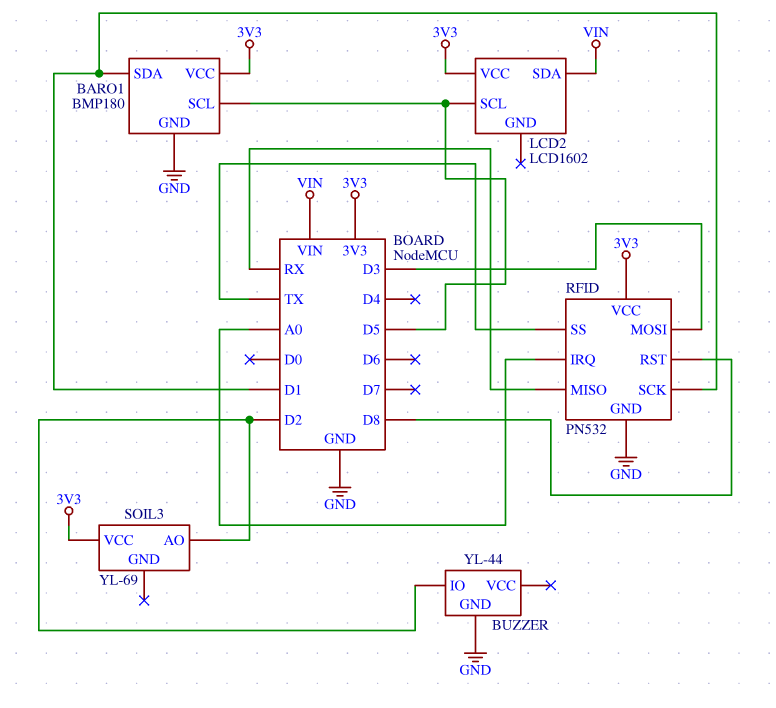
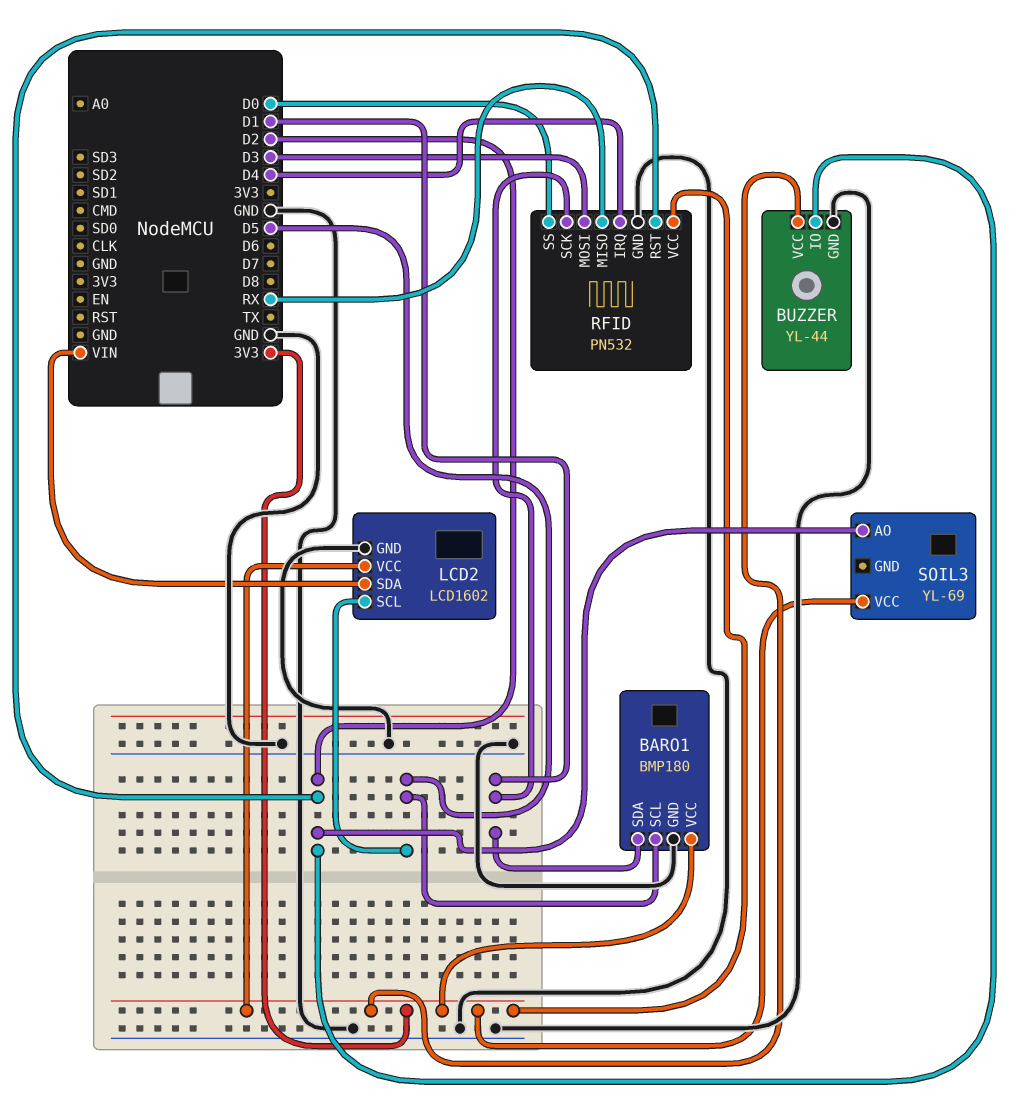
BUZZER pin VCC: none -> 3V3
LCD2 pin GND: none -> GND
RFID pin IRQ: A0 -> D4
RFID pin RST: D8 -> D2
RFID pin SS: TX -> D0

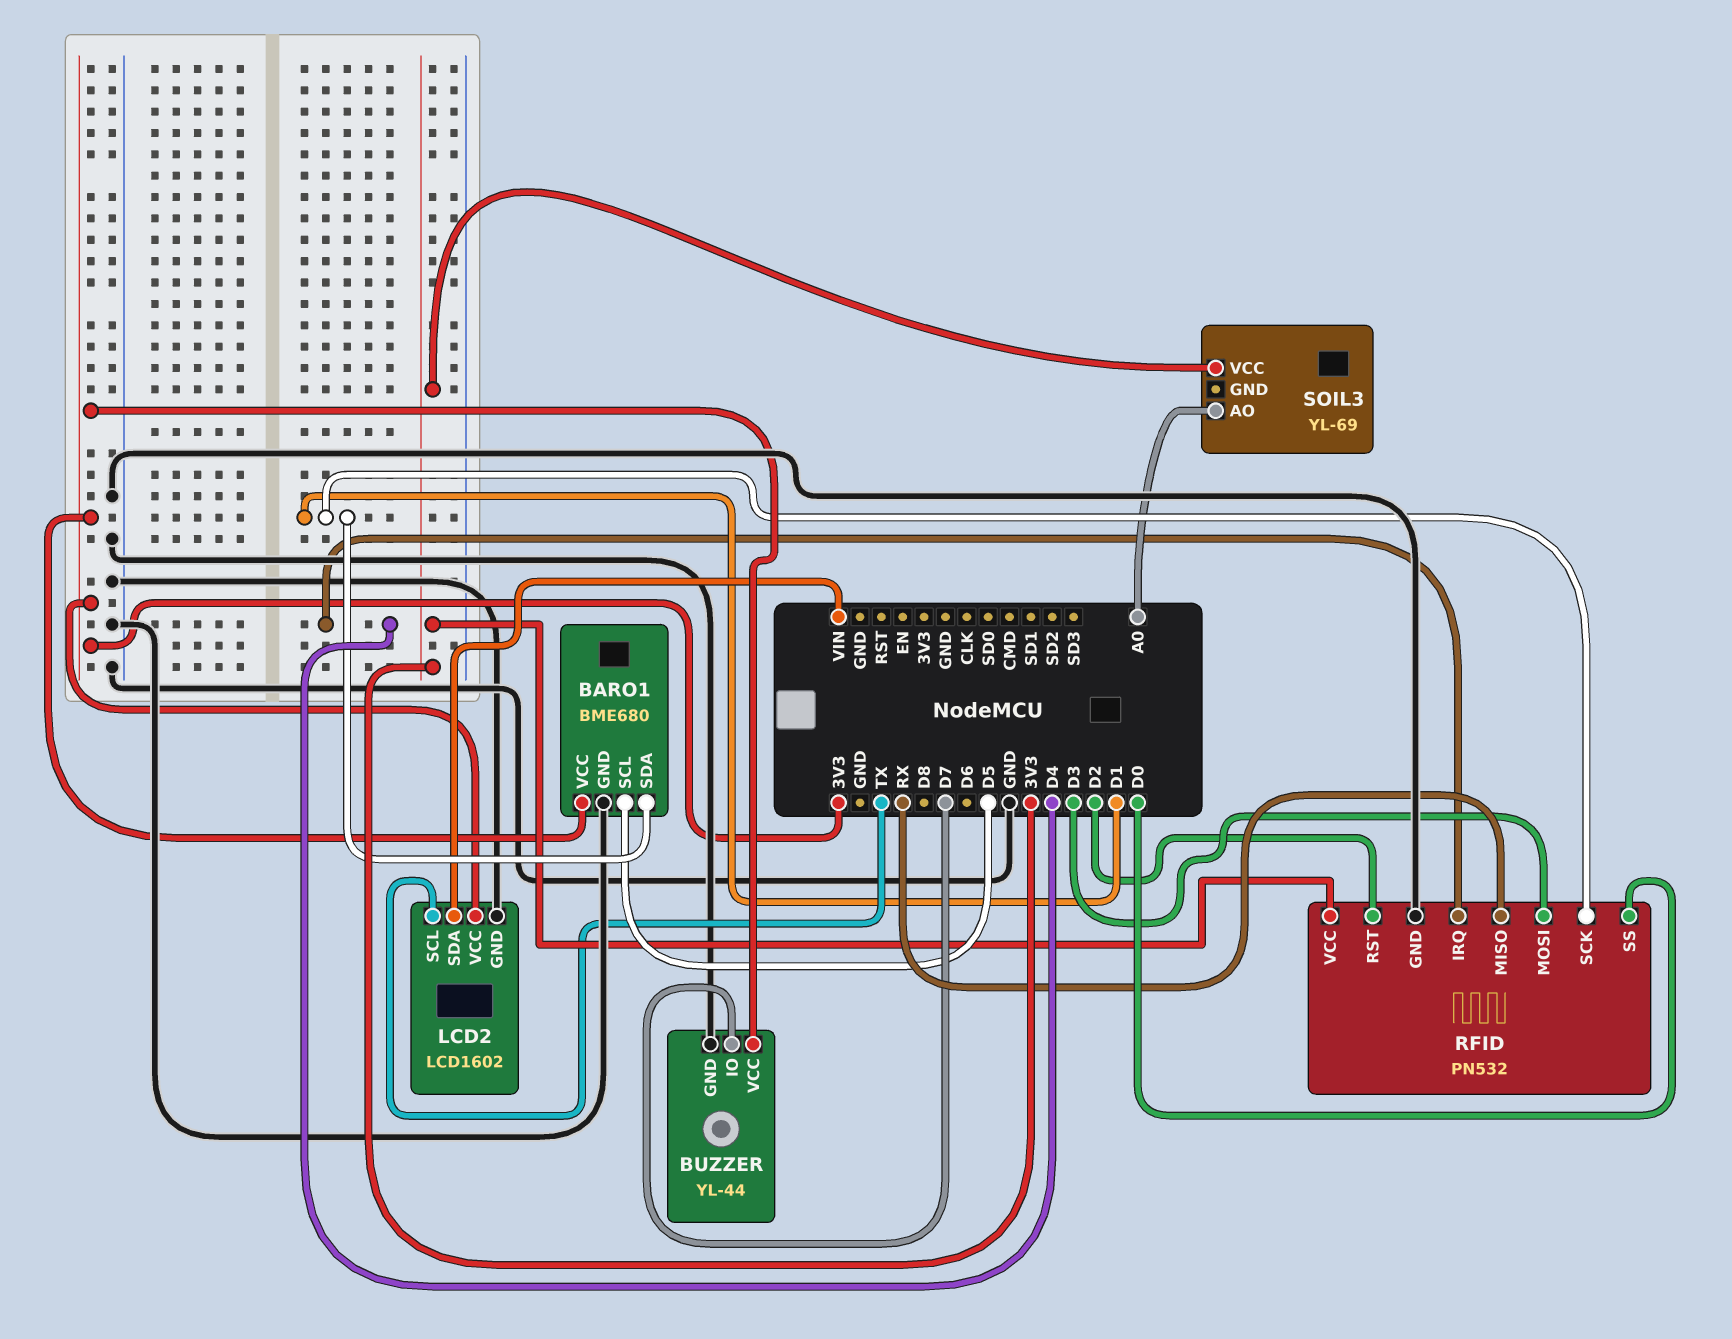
BARO1: BMP180 -> BME680
BUZZER pin IO: D2 -> D7
LCD2 pin SCL: D5 -> TX
SOIL3 pin AO: D2 -> A0

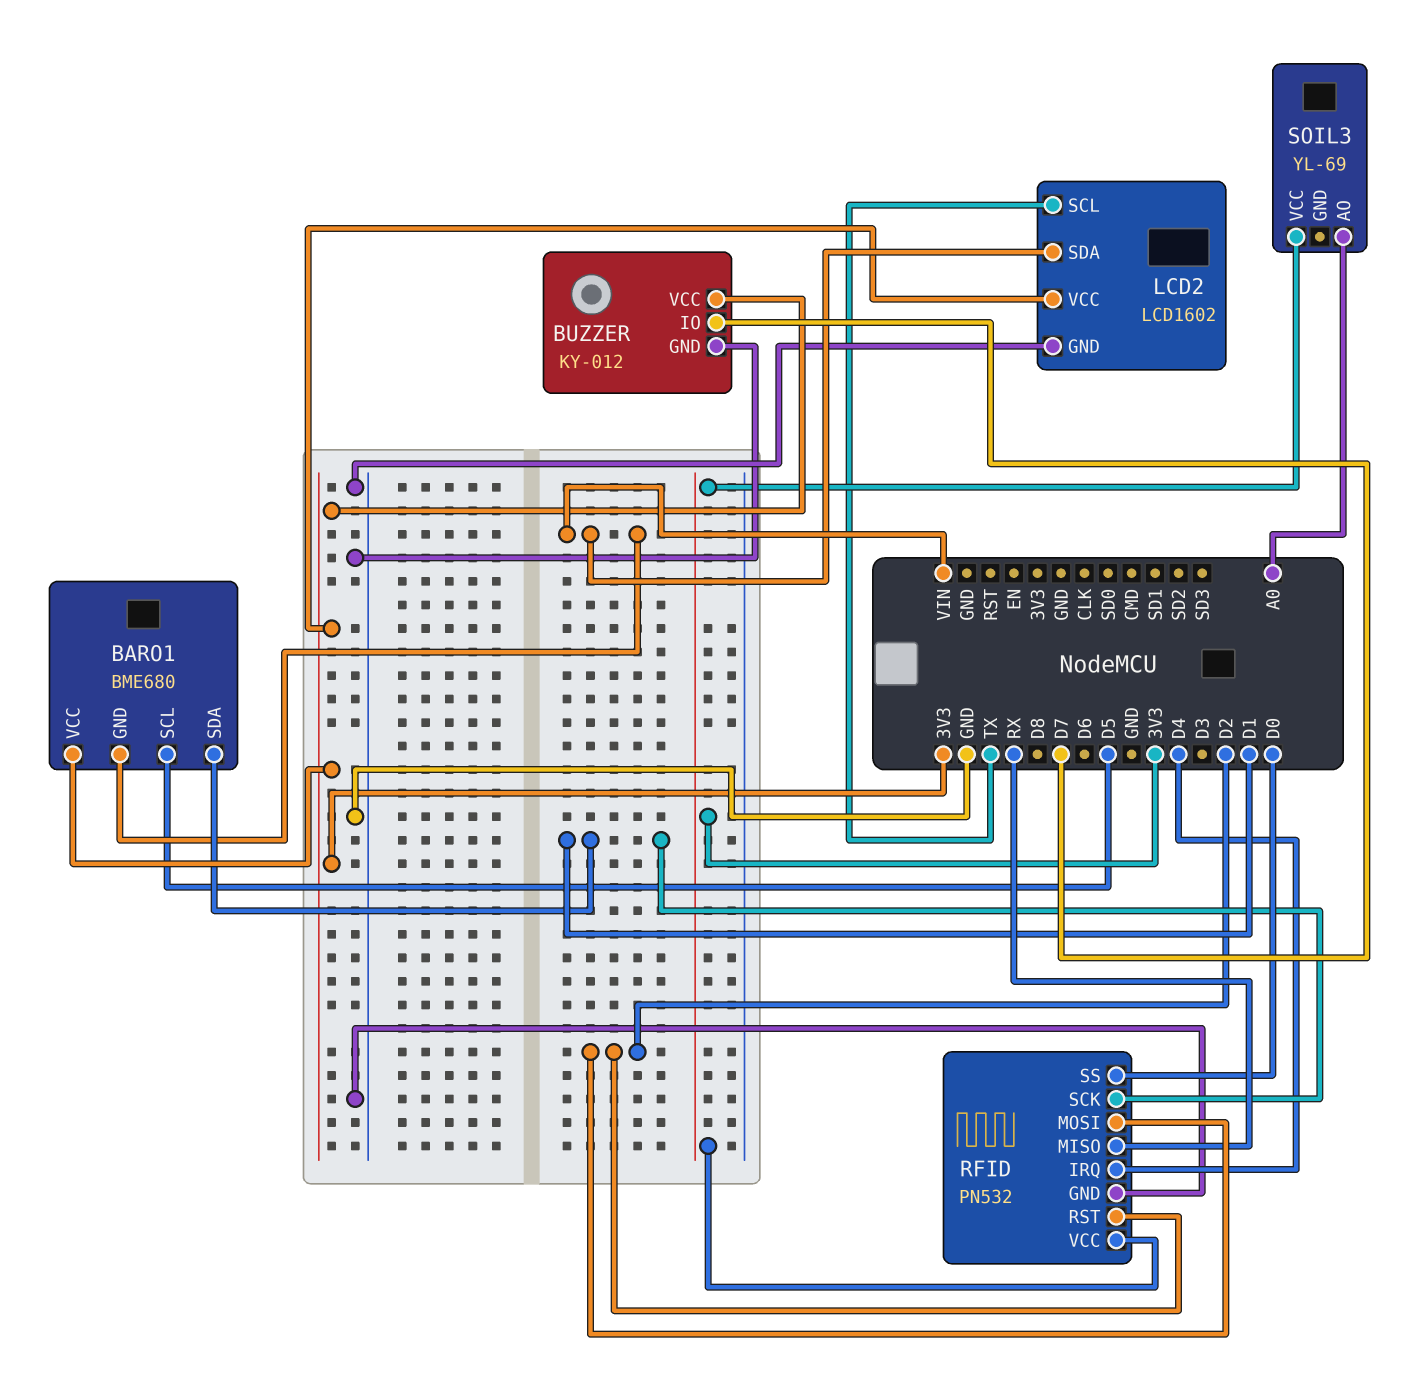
BARO1 pin GND: GND -> VIN
BUZZER: YL-44 -> KY-012
RFID pin MOSI: D3 -> D2

